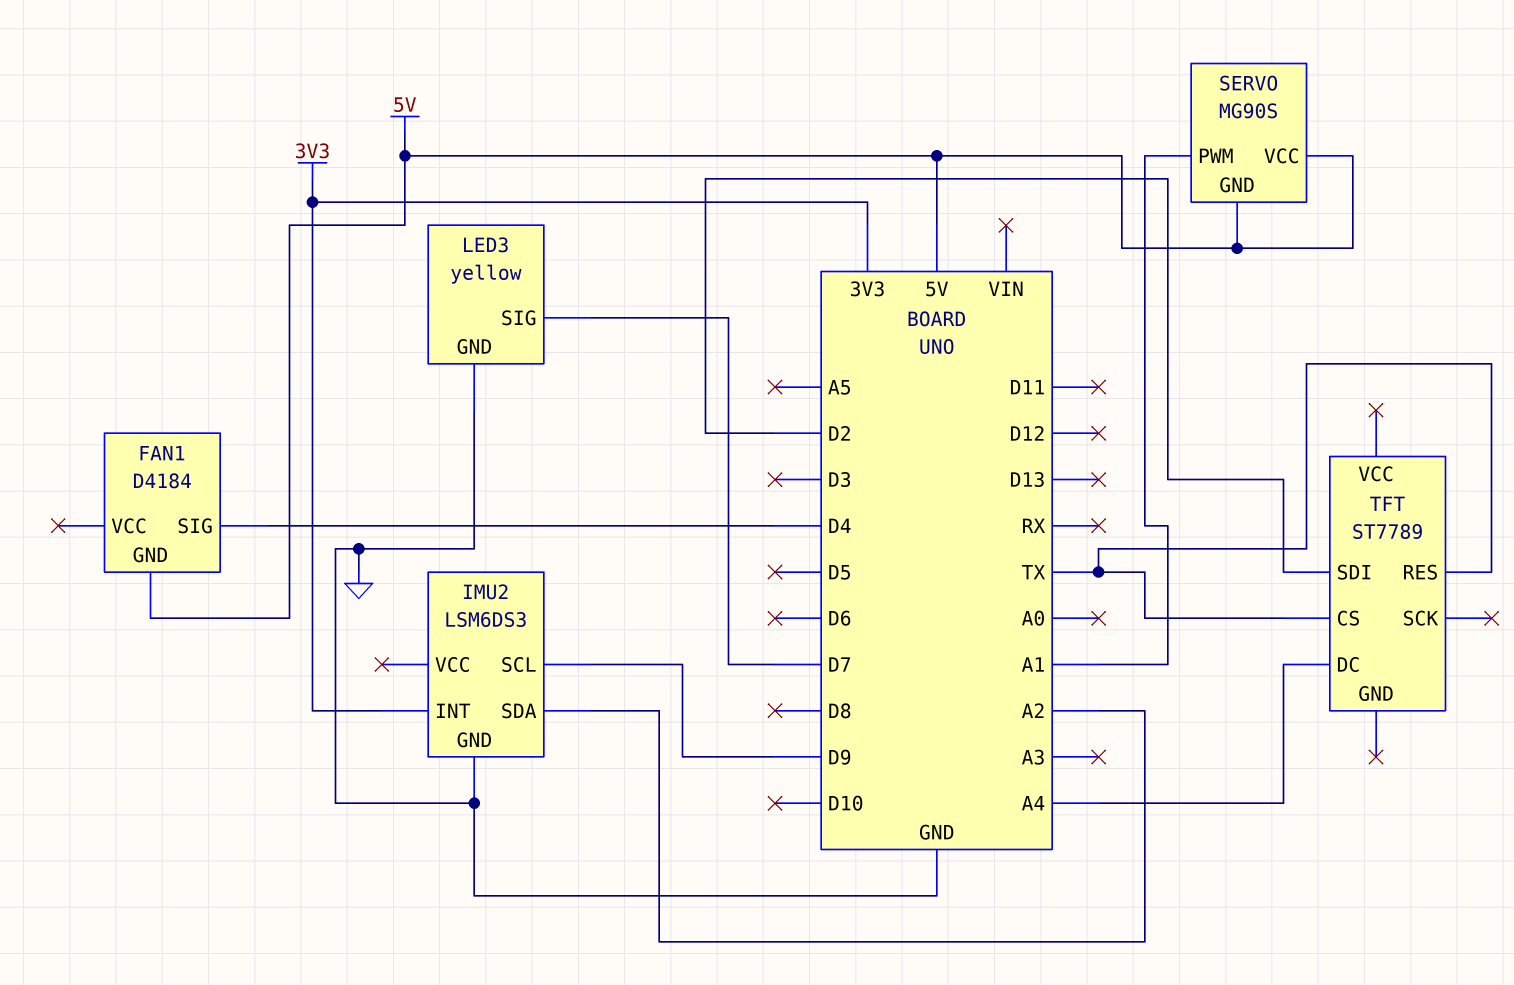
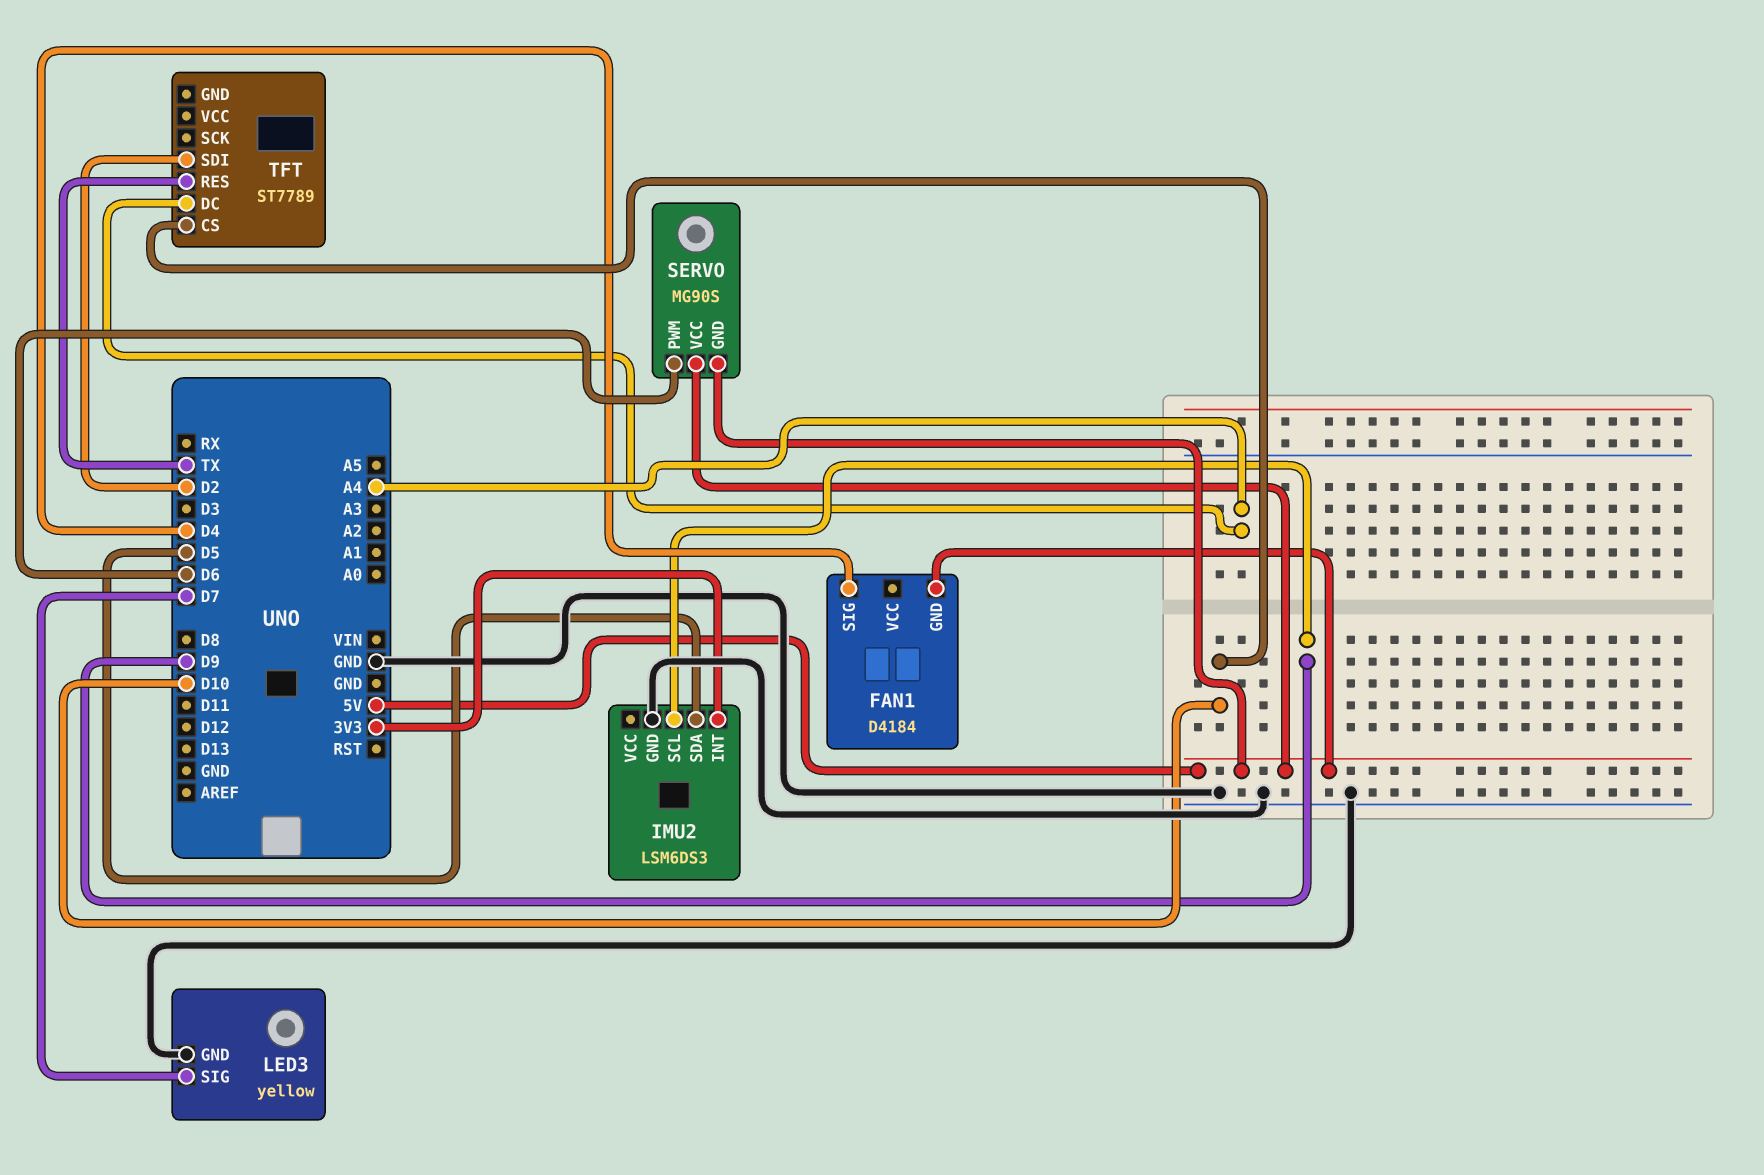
IMU2 pin SDA: A2 -> D5
SERVO pin PWM: A1 -> D6
TFT pin CS: TX -> D10

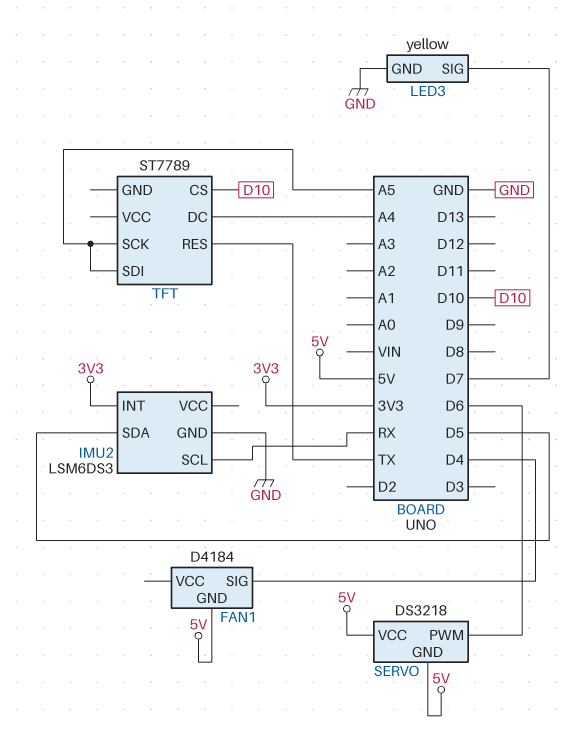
IMU2 pin SCL: D9 -> RX
SERVO: MG90S -> DS3218
TFT pin SCK: none -> A5
TFT pin SDI: D2 -> A5

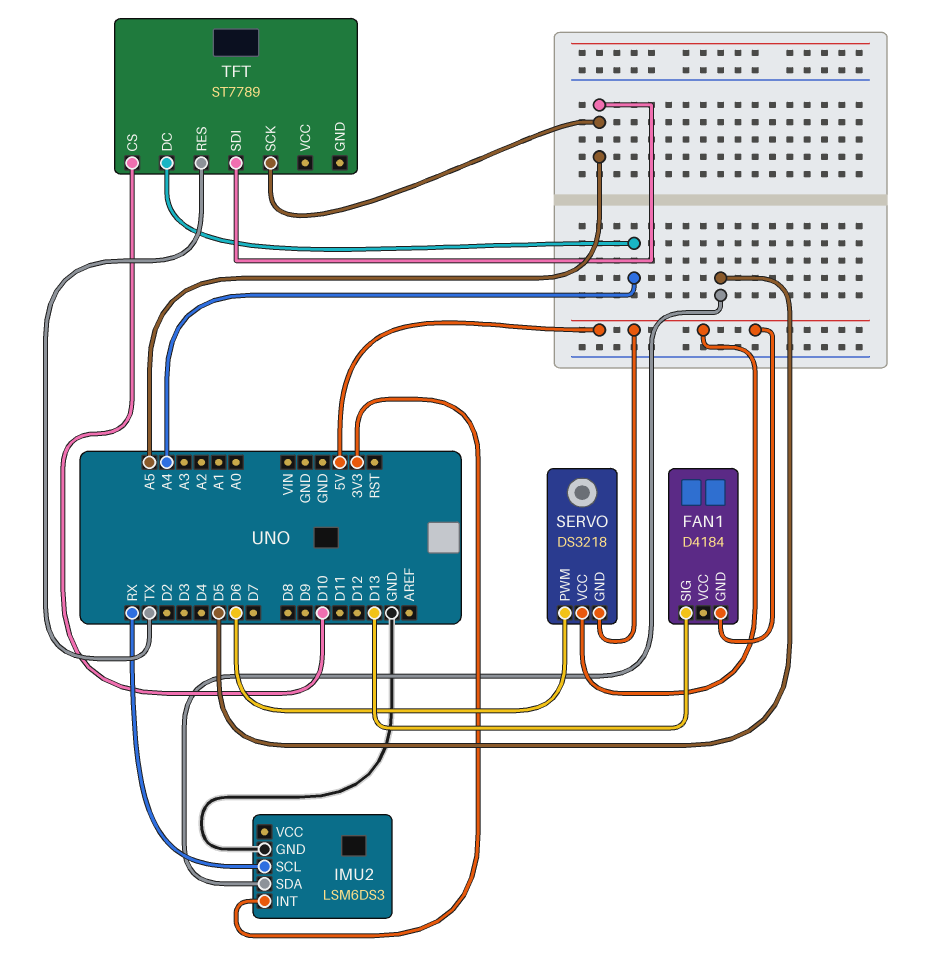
FAN1 pin SIG: D4 -> D13
LED3: yellow -> none
LED3 pin GND: GND -> none
LED3 pin SIG: D7 -> none

